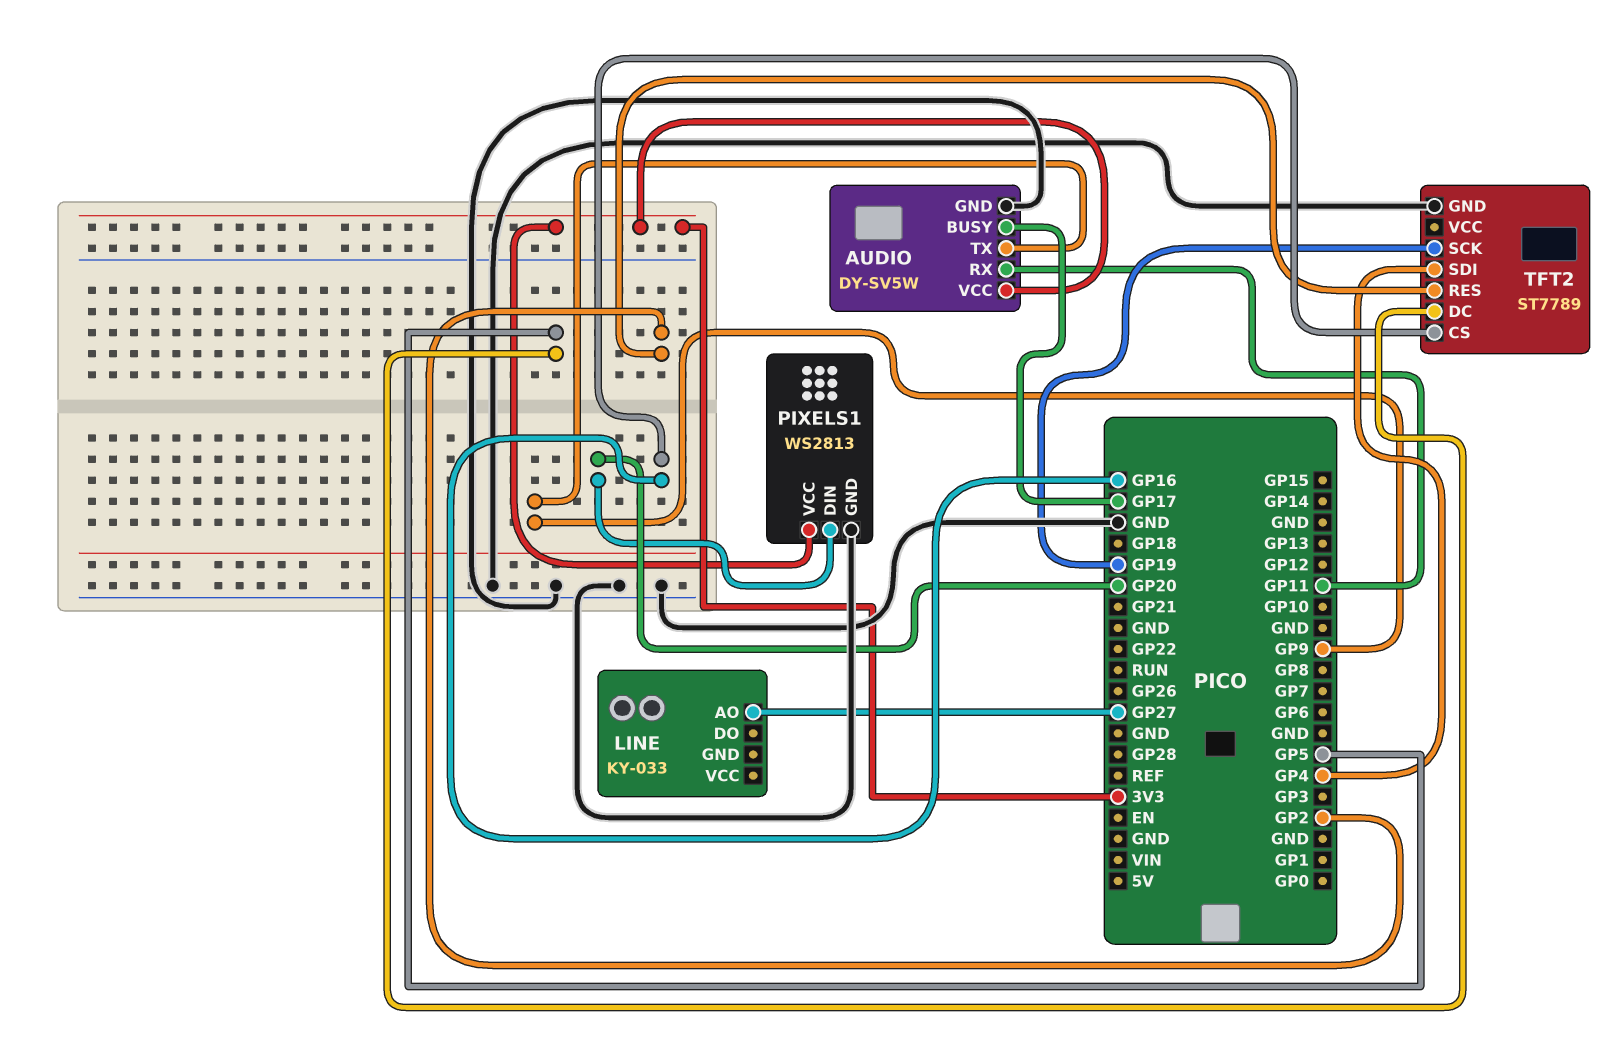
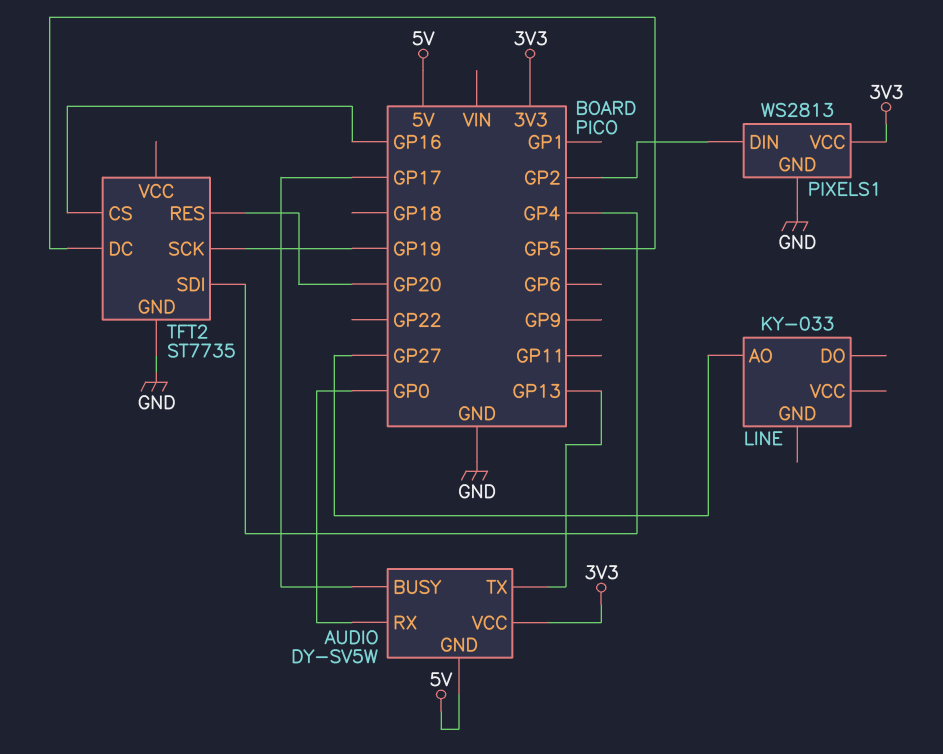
AUDIO pin GND: GND -> 5V
AUDIO pin RX: GP11 -> GP0
AUDIO pin TX: GP9 -> GP13
PIXELS1 pin DIN: GP20 -> GP2
TFT2: ST7789 -> ST7735
TFT2 pin RES: GP2 -> GP20

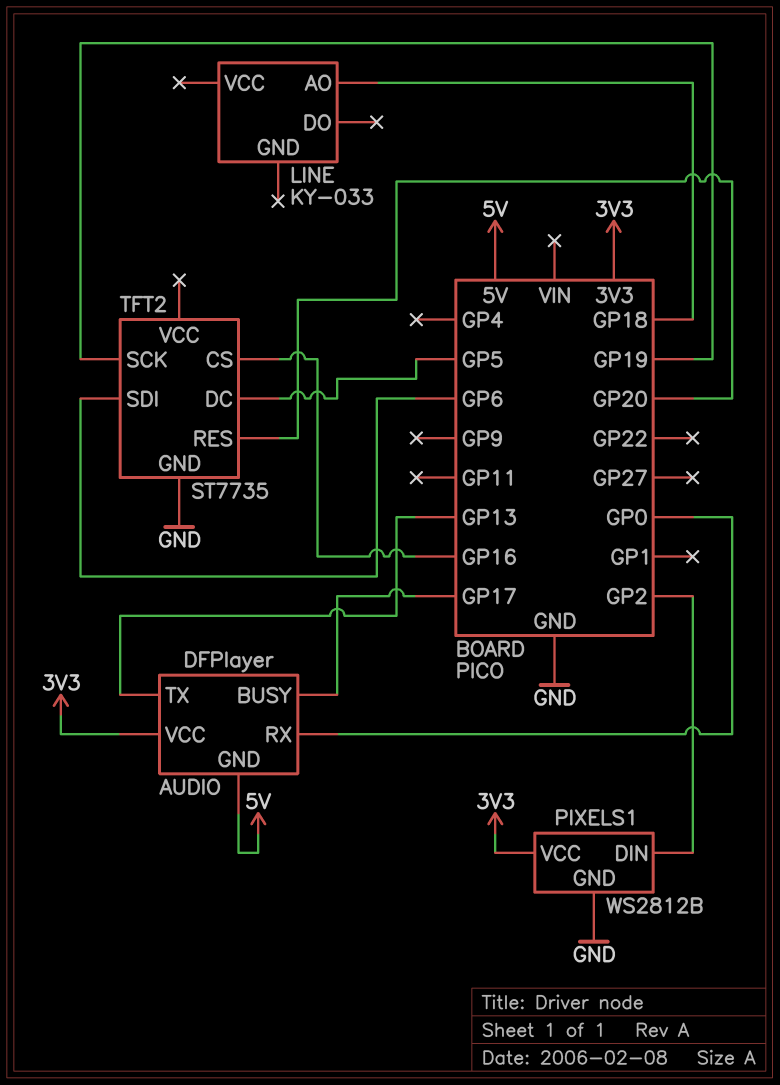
AUDIO: DY-SV5W -> DFPlayer
LINE pin AO: GP27 -> GP18
PIXELS1: WS2813 -> WS2812B
TFT2 pin SDI: GP4 -> GP6

